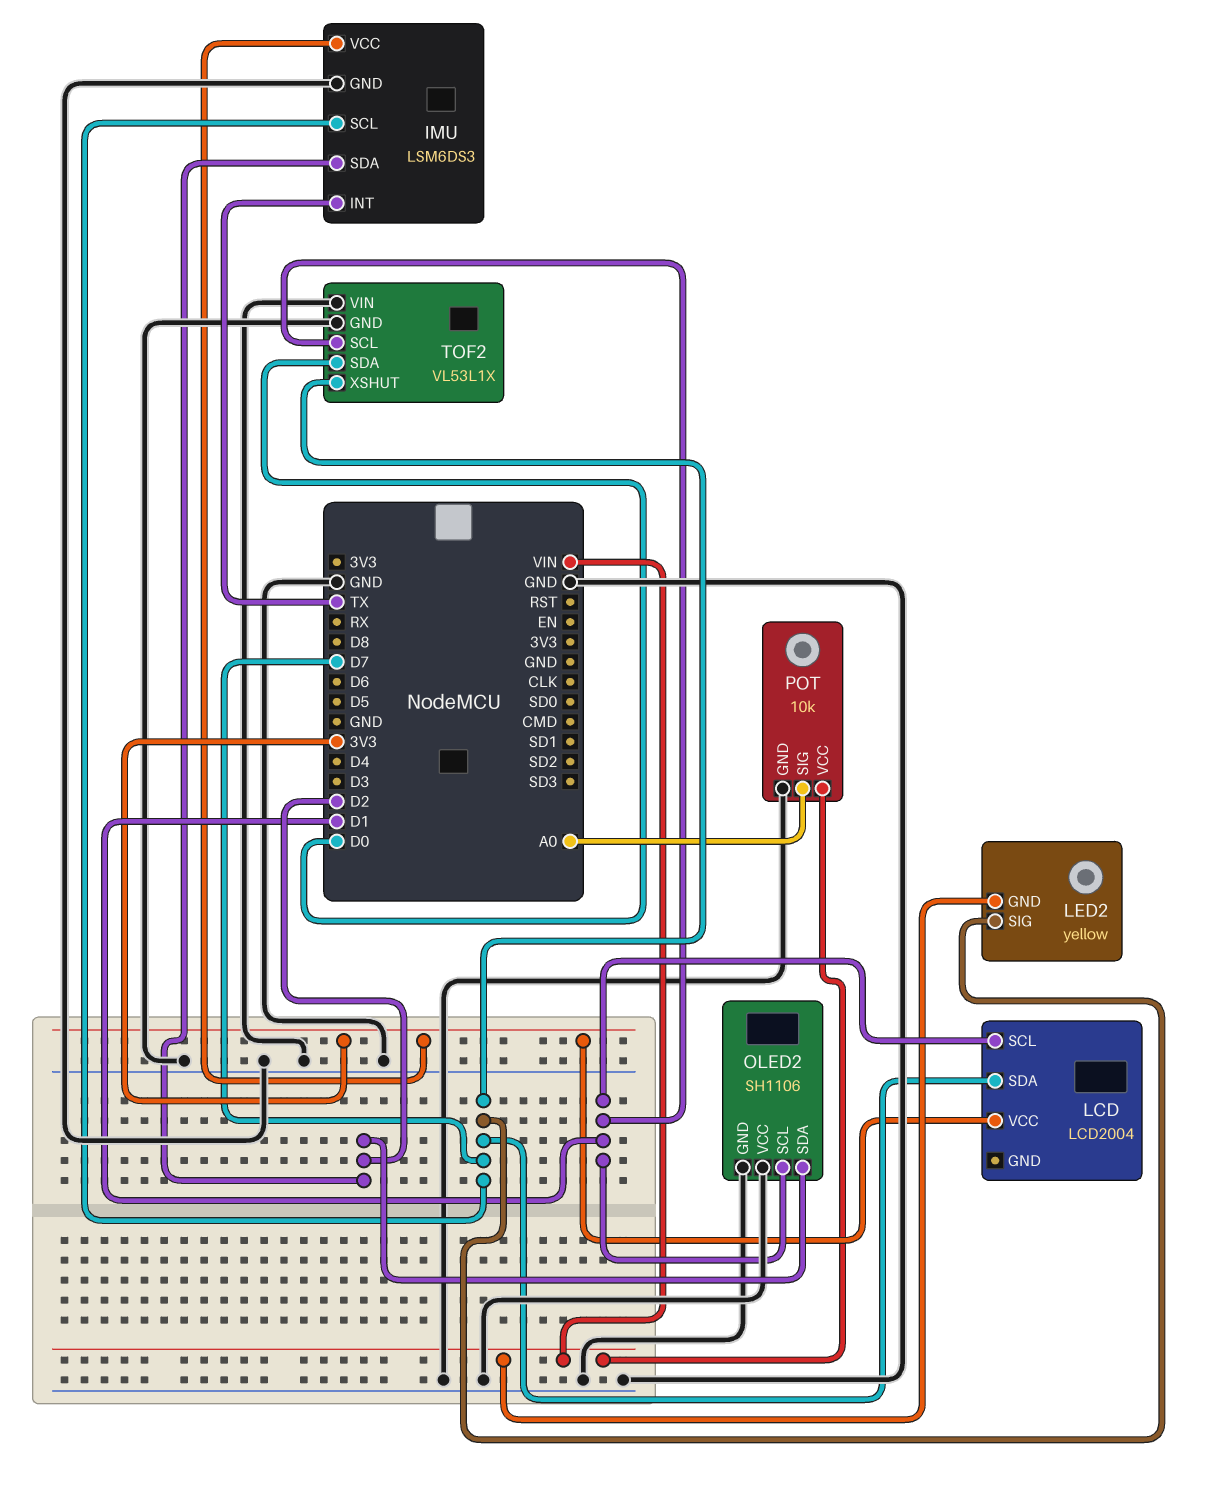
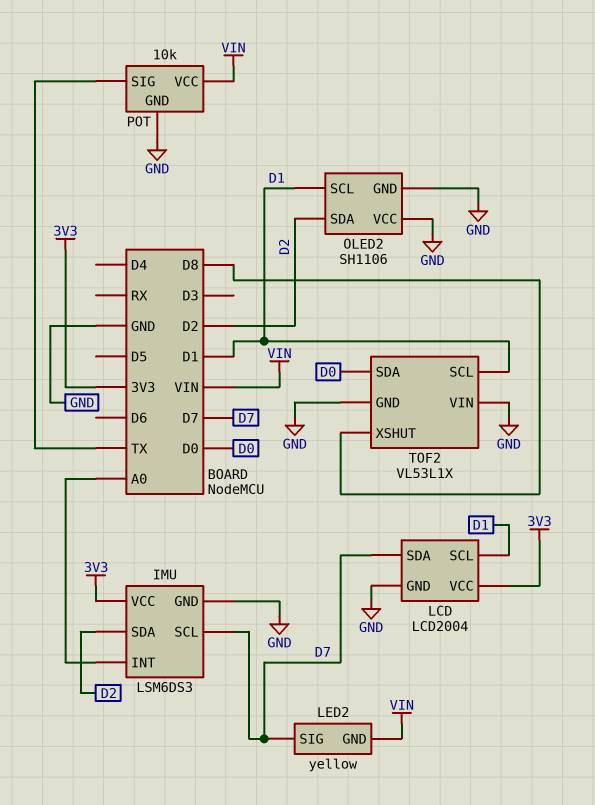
IMU pin INT: TX -> A0
LCD pin GND: none -> GND
POT pin SIG: A0 -> TX
TOF2 pin XSHUT: D7 -> D8

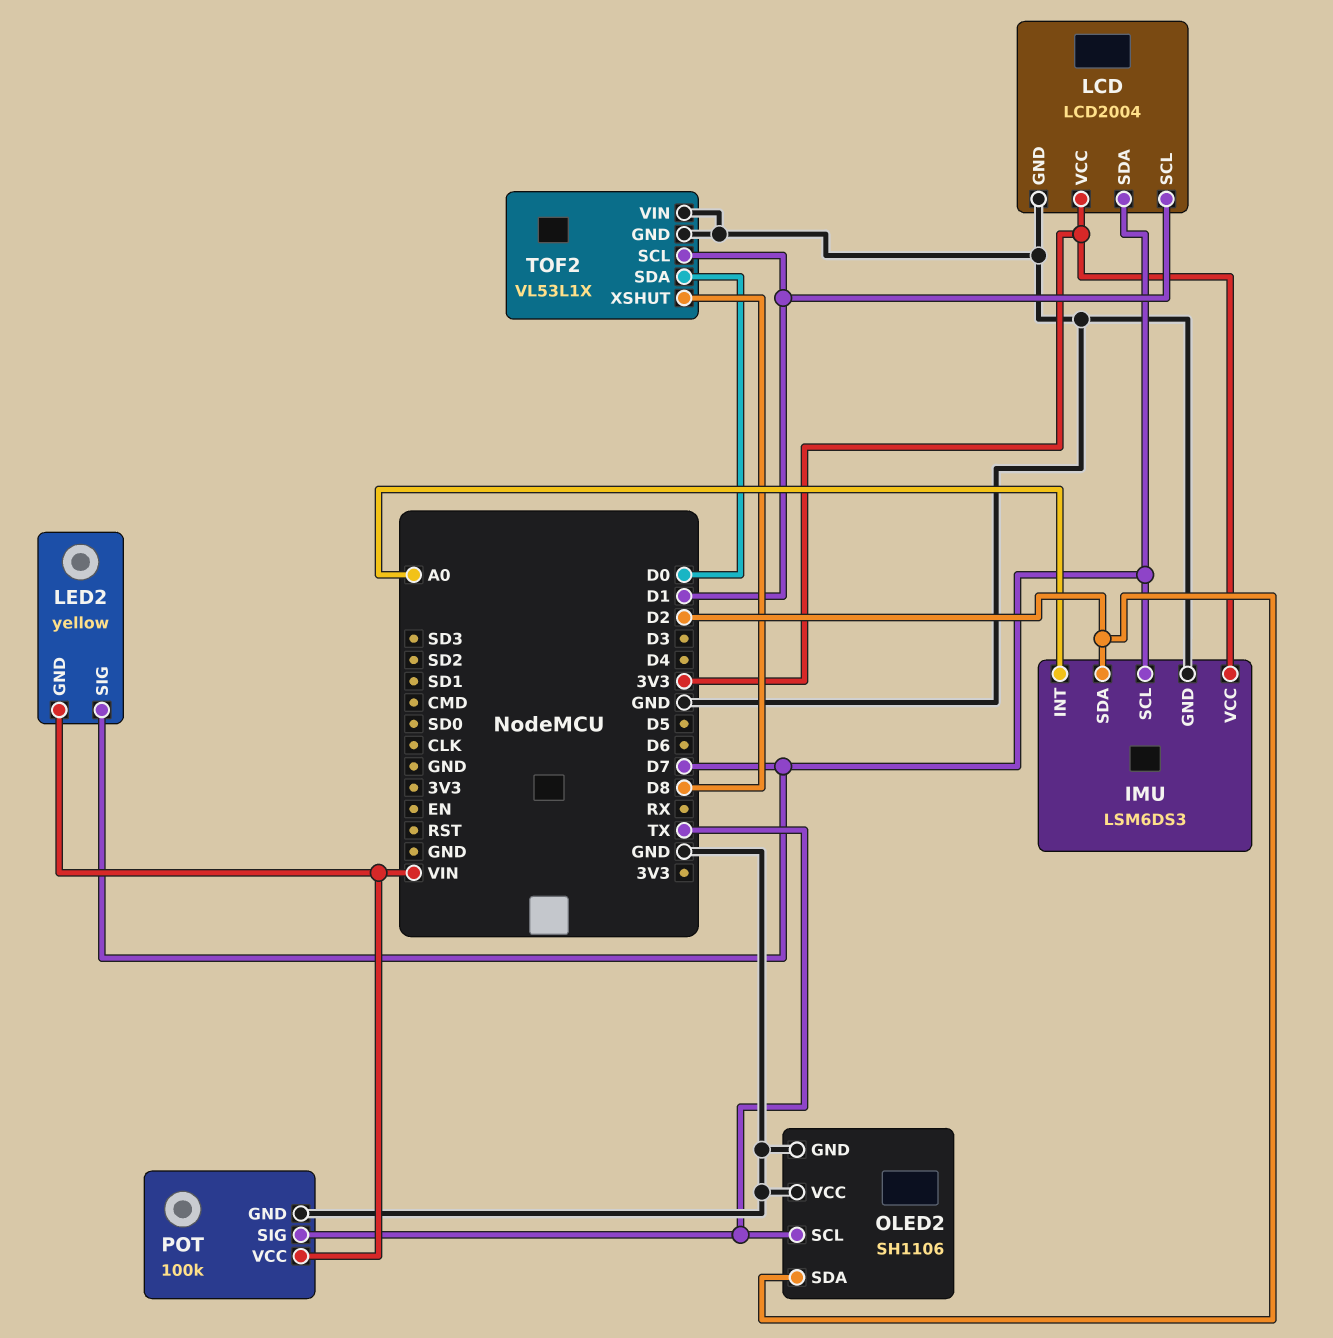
OLED2 pin SCL: D1 -> TX
POT: 10k -> 100k

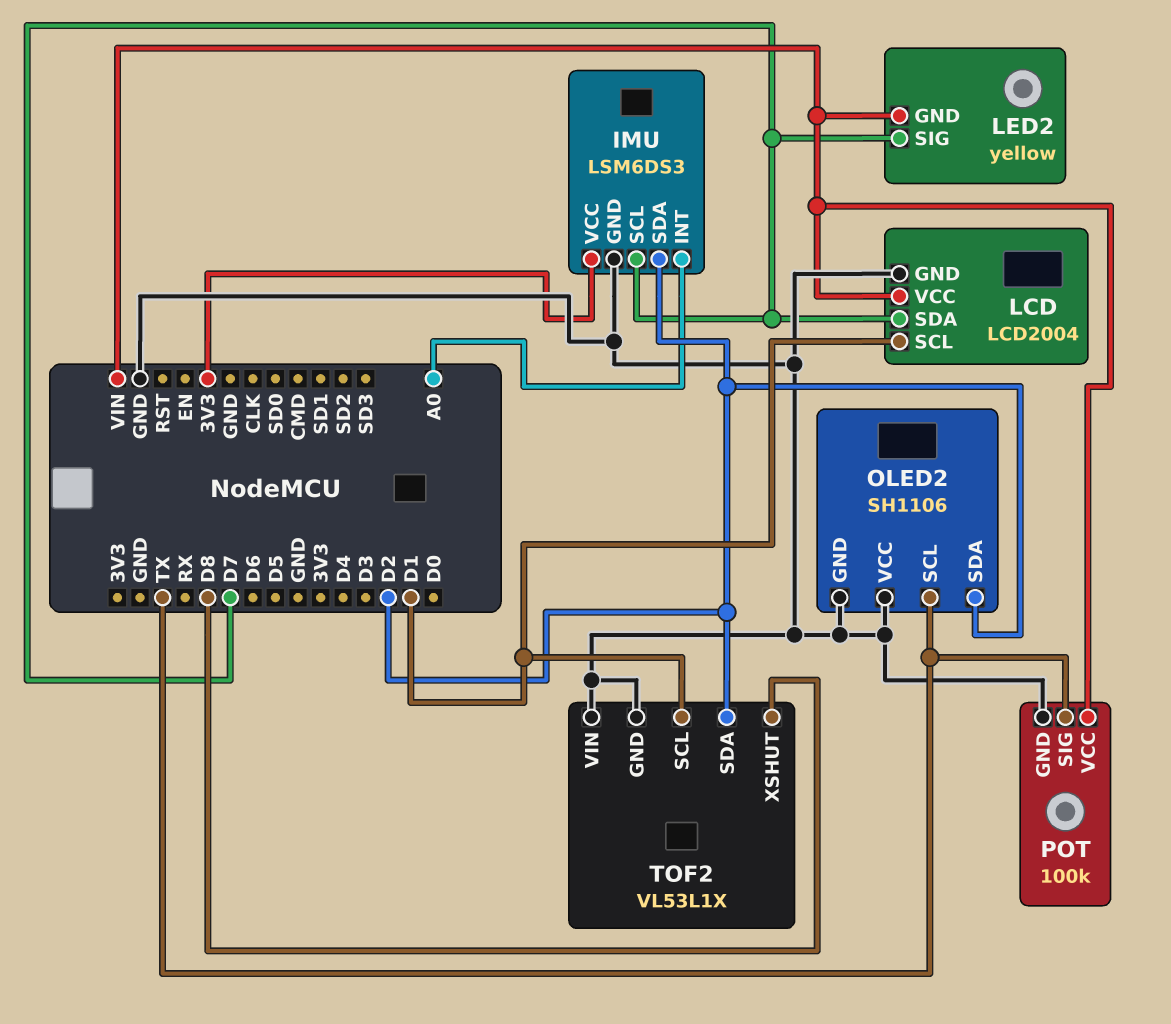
LCD pin VCC: 3V3 -> VIN
TOF2 pin SDA: D0 -> D2

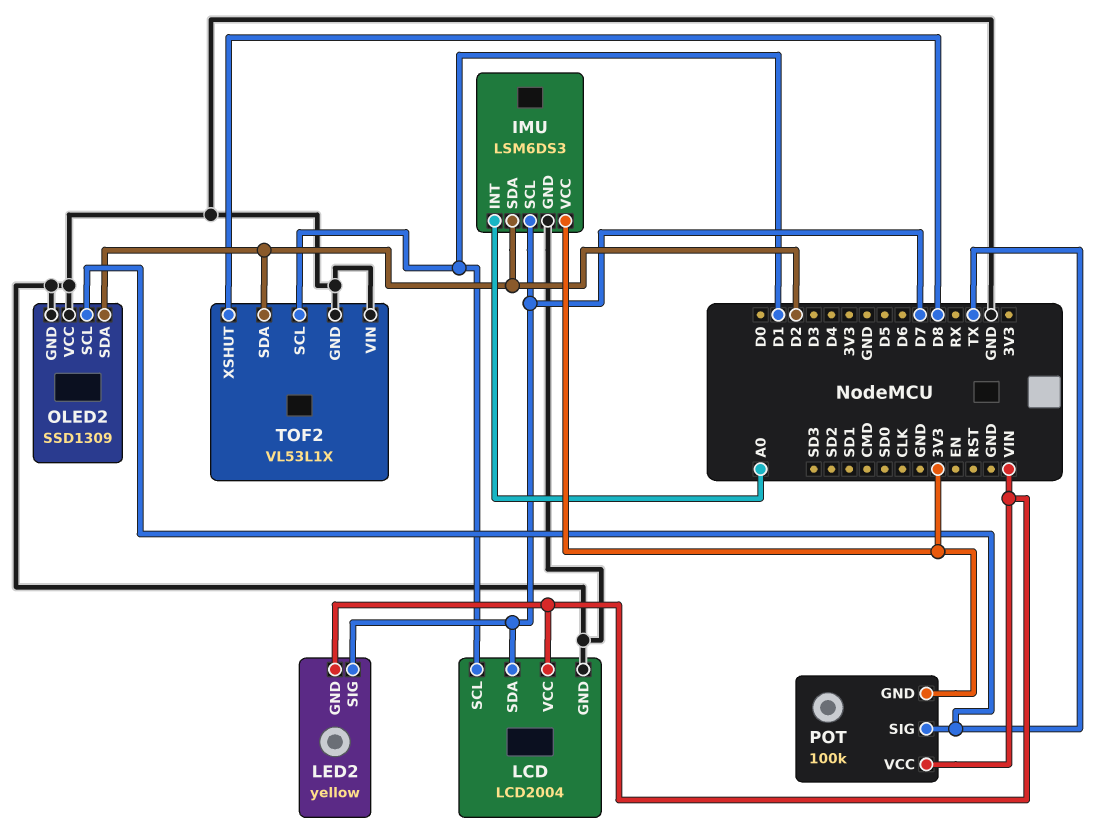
OLED2: SH1106 -> SSD1309
POT pin GND: GND -> 3V3

